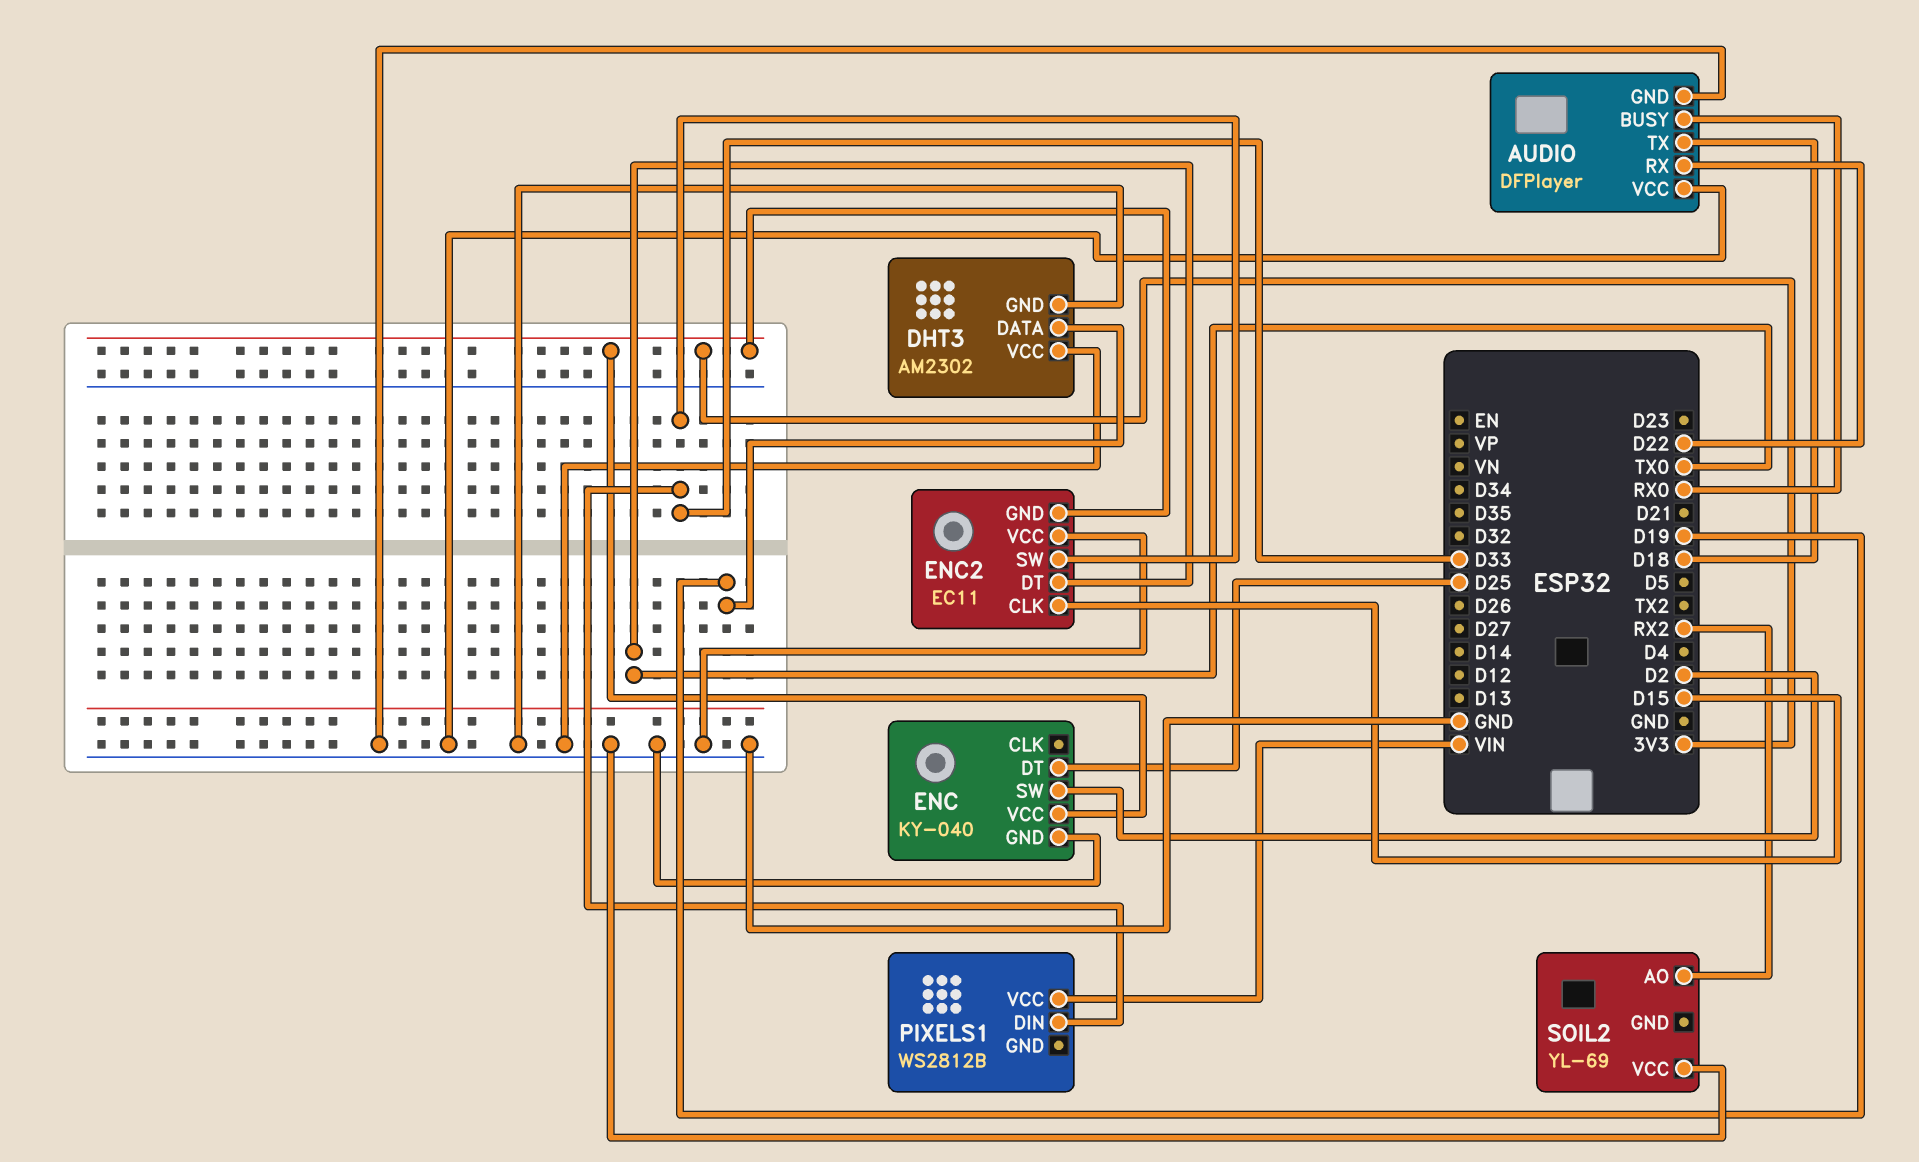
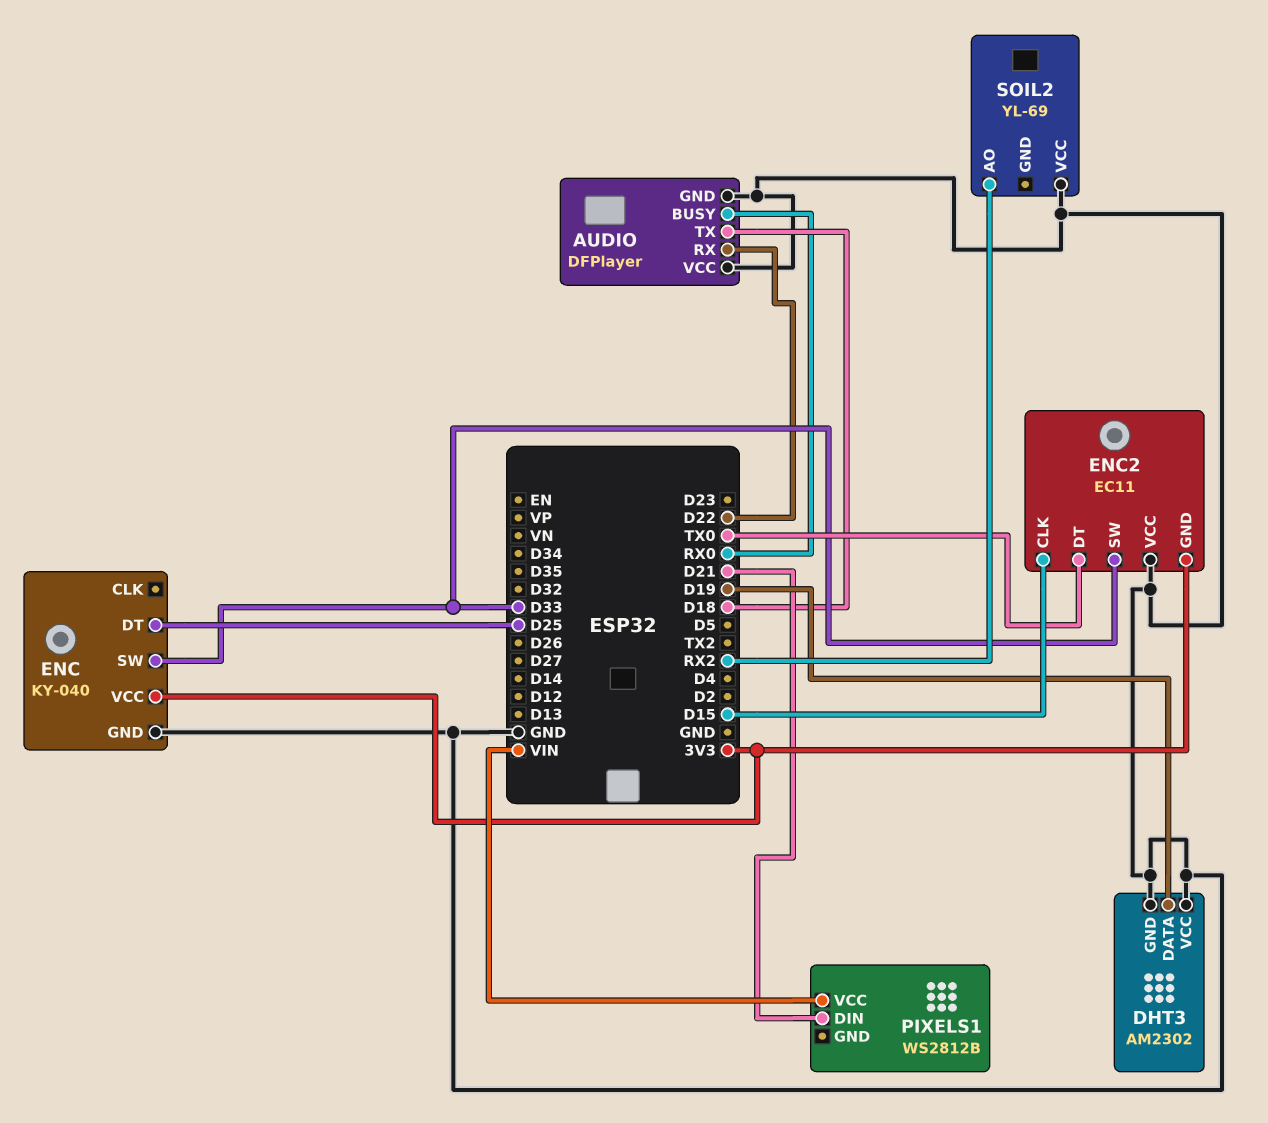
ENC pin SW: D2 -> D33
PIXELS1 pin DIN: D33 -> D21

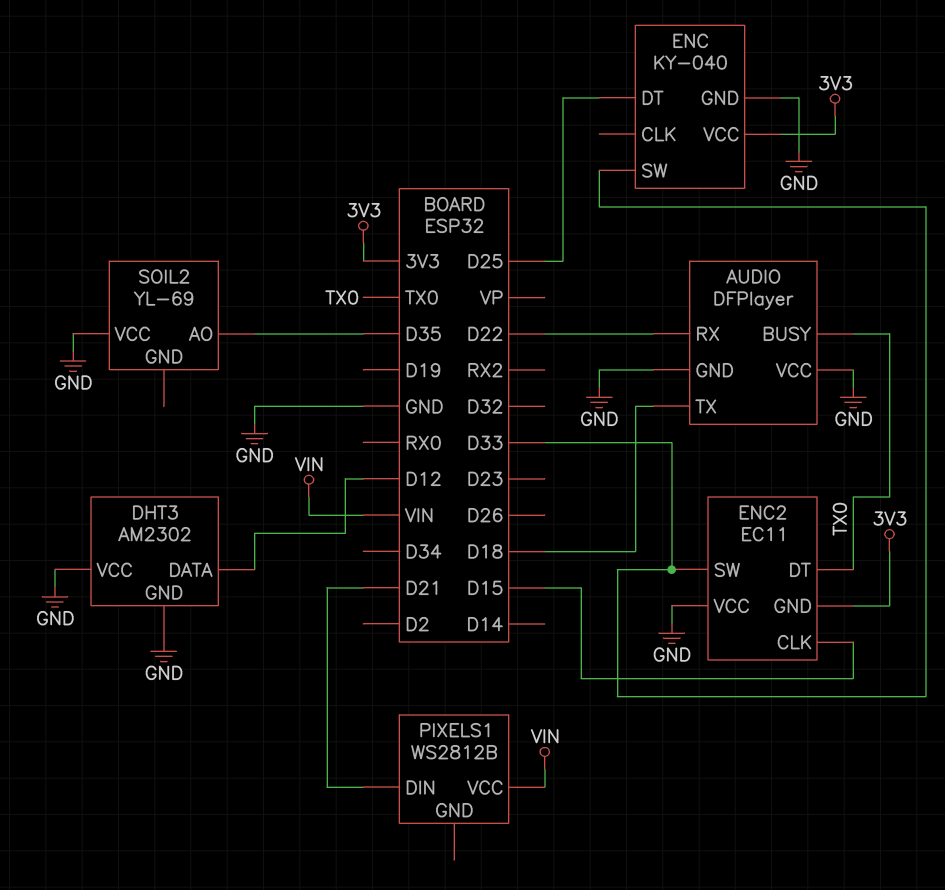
AUDIO pin BUSY: RX0 -> TX0
DHT3 pin DATA: D19 -> D12
SOIL2 pin AO: RX2 -> D35

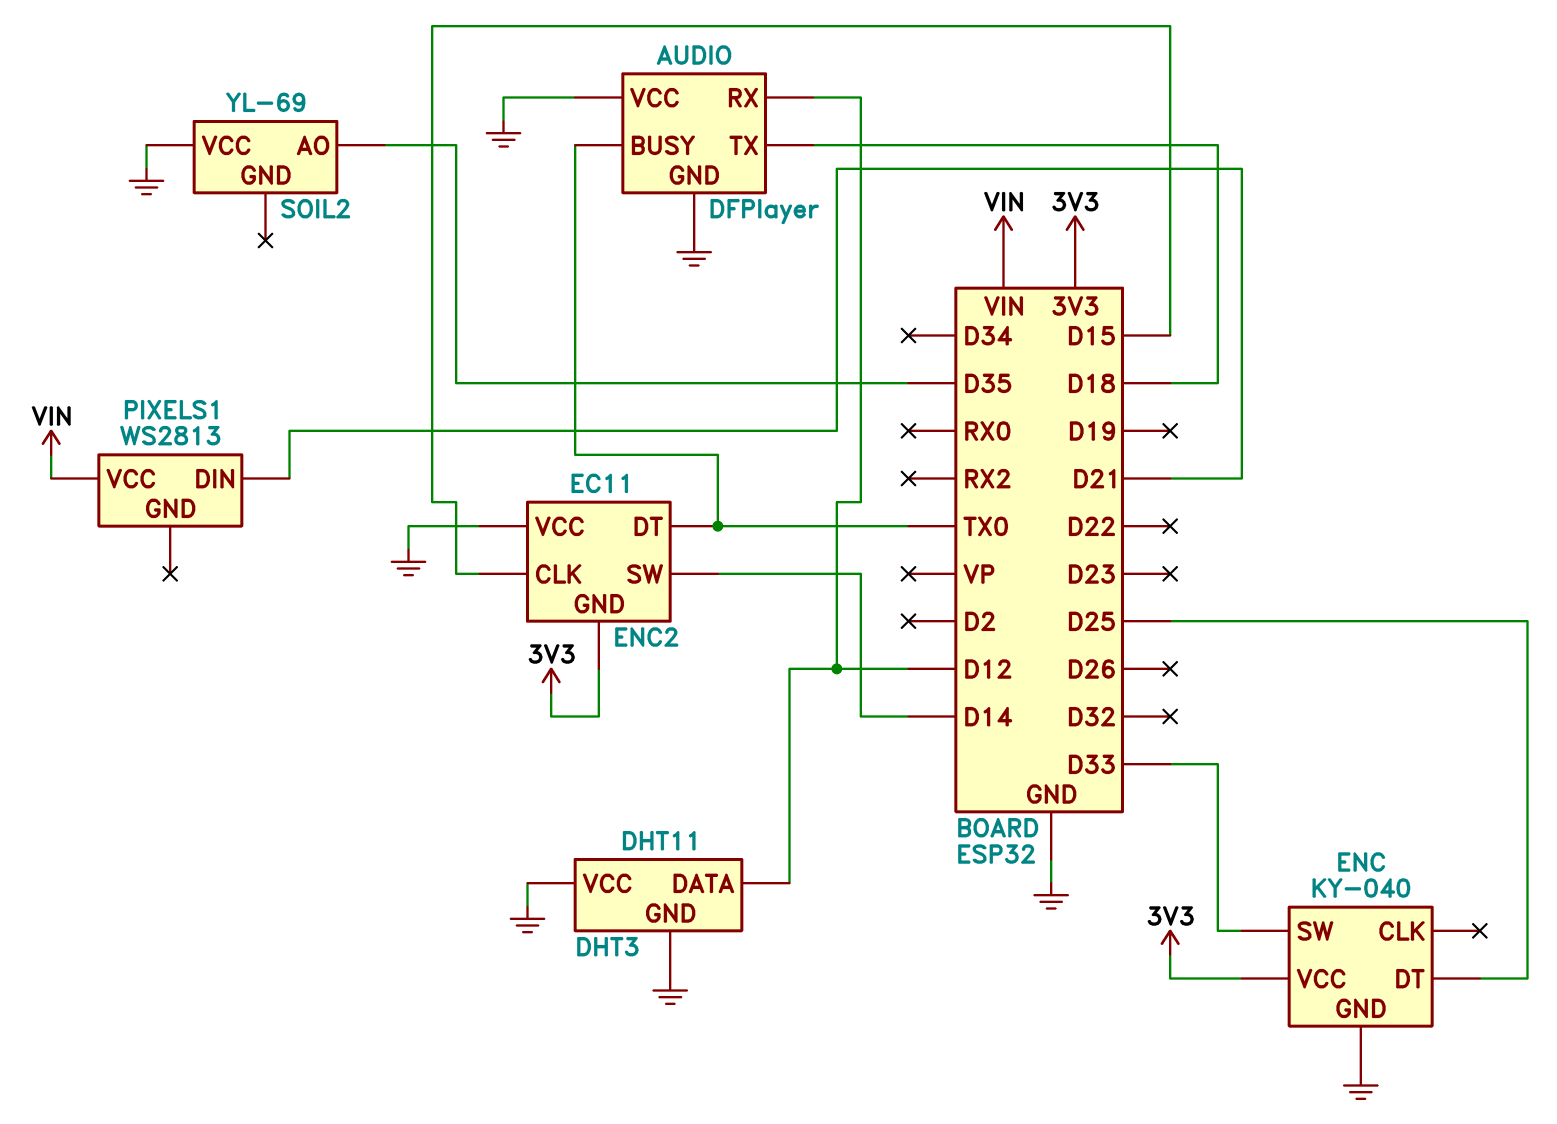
AUDIO pin RX: D22 -> D12
DHT3: AM2302 -> DHT11
ENC2 pin SW: D33 -> D14
PIXELS1: WS2812B -> WS2813

